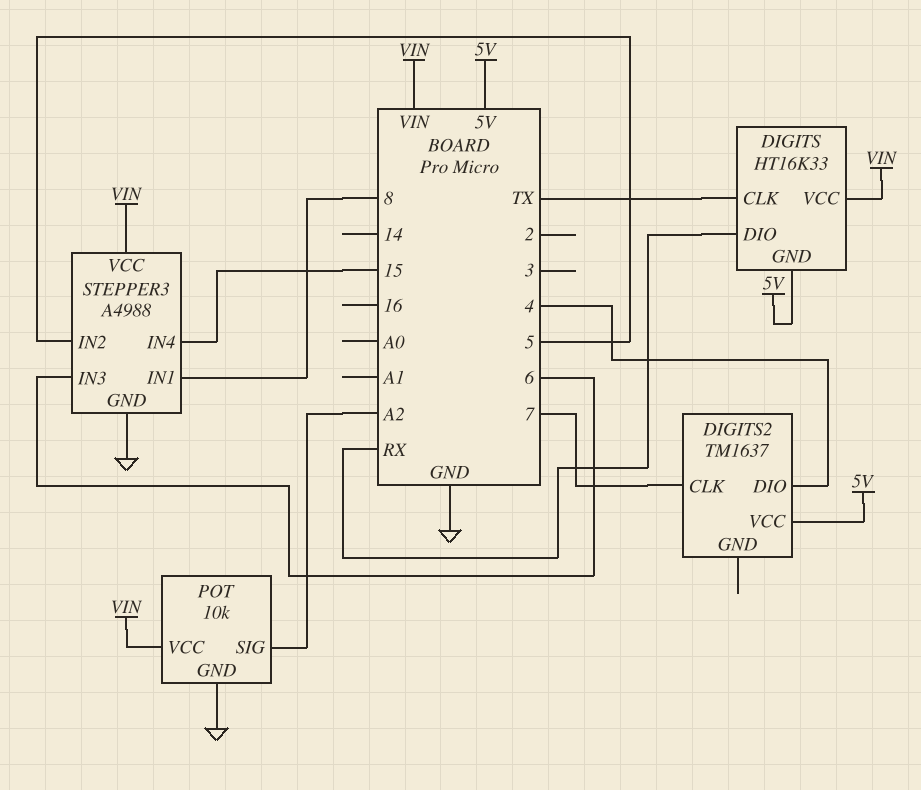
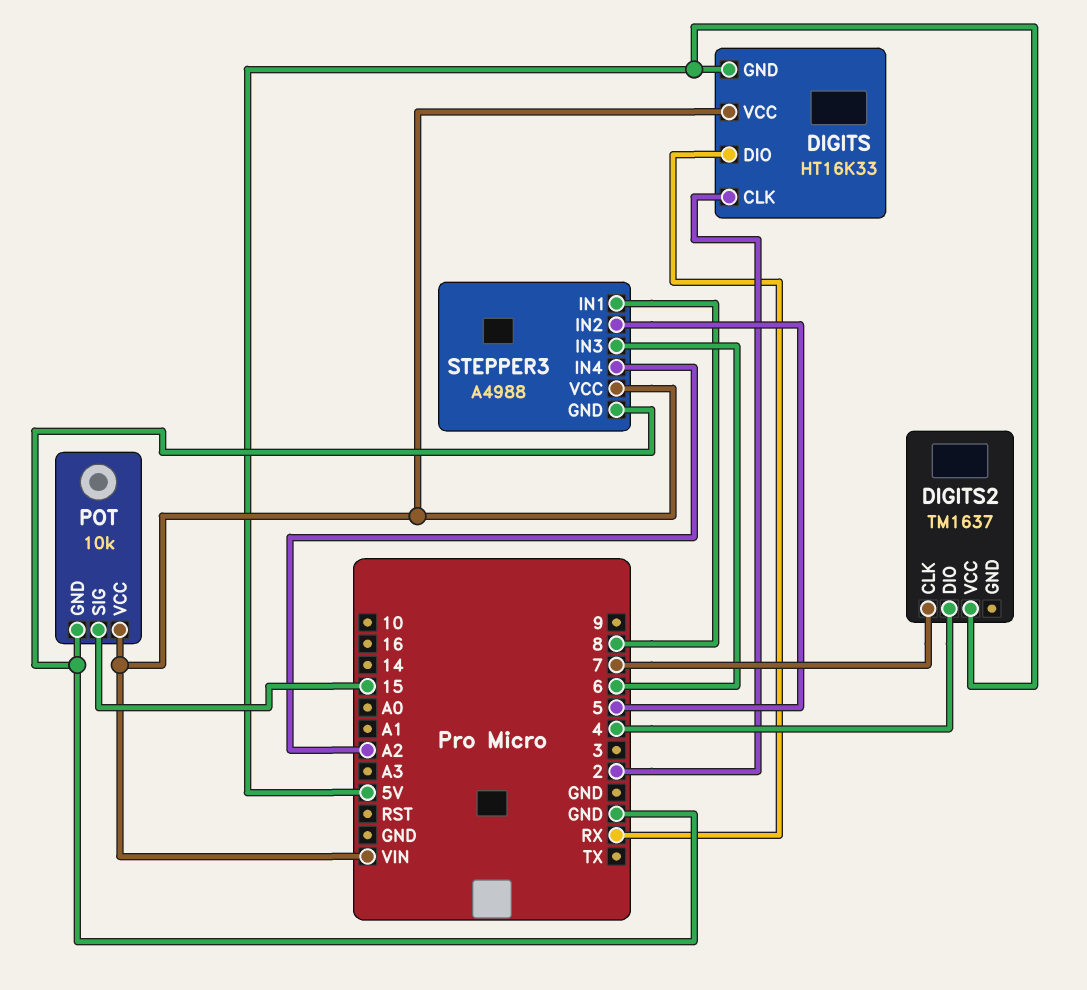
DIGITS pin CLK: TX -> 2
POT pin SIG: A2 -> 15
STEPPER3 pin IN4: 15 -> A2

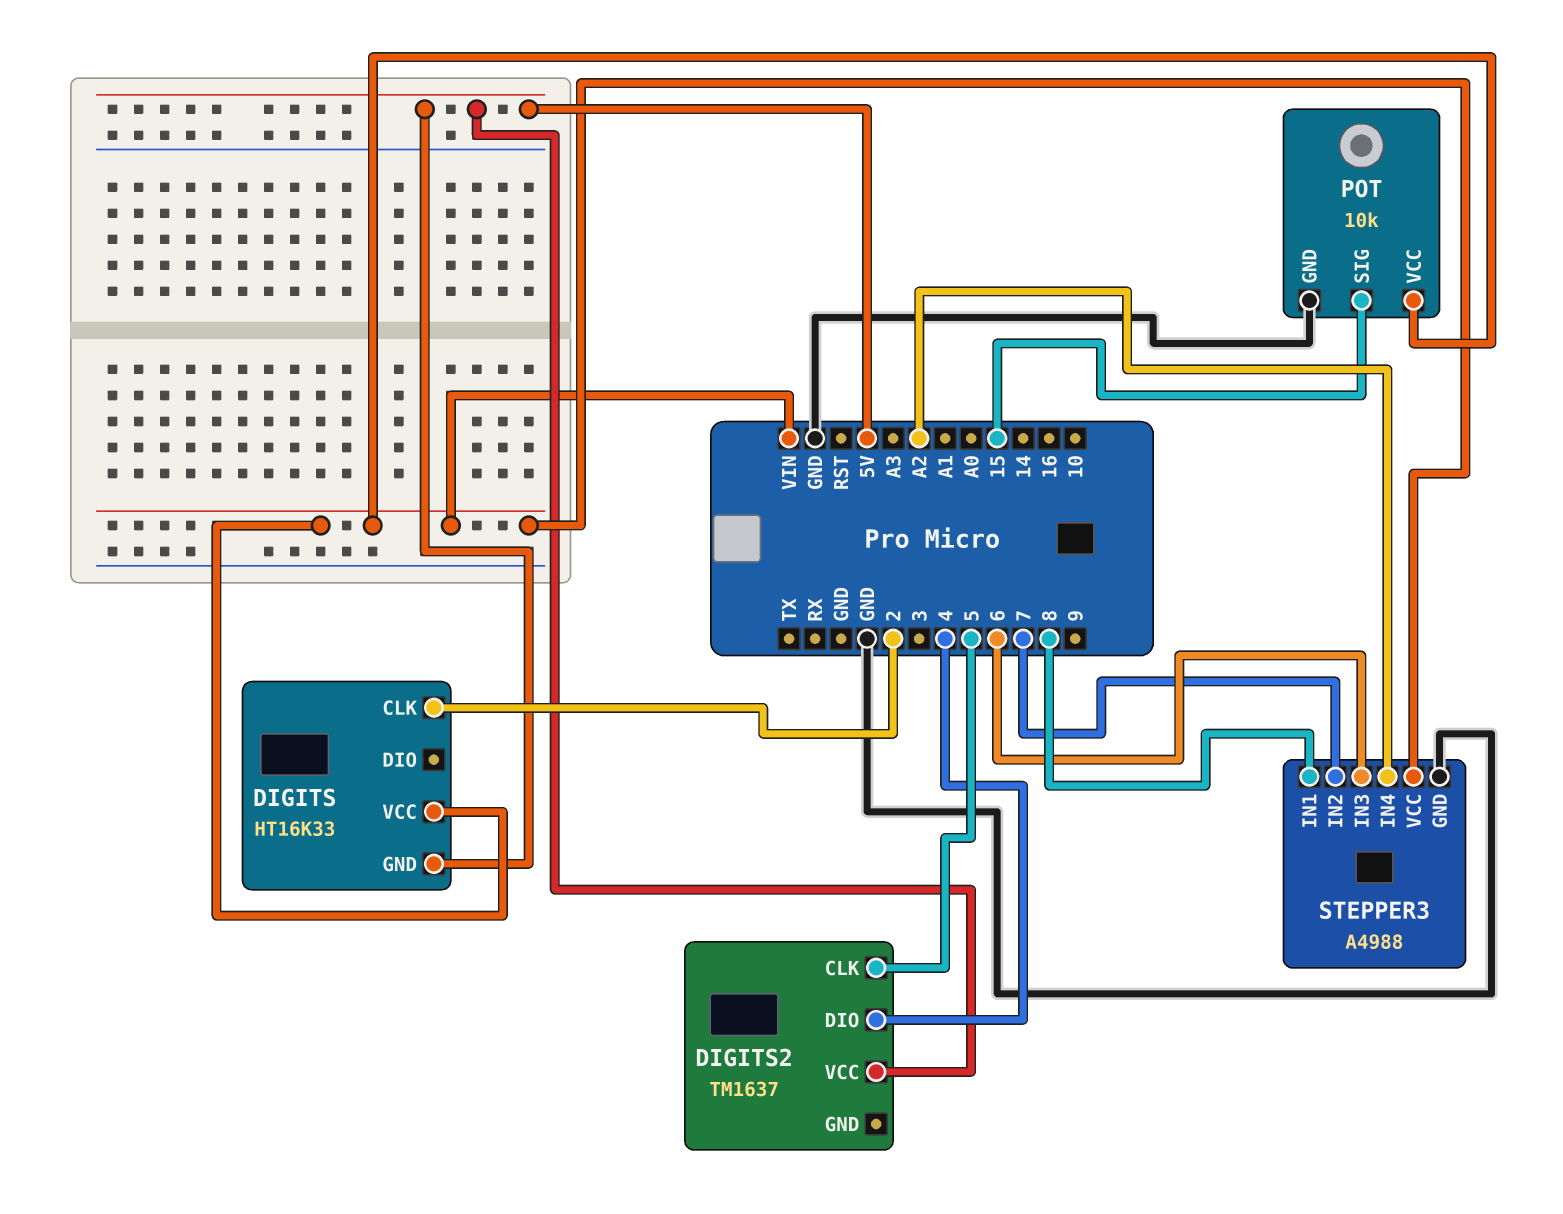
DIGITS pin DIO: RX -> none
DIGITS2 pin CLK: 7 -> 5
STEPPER3 pin IN2: 5 -> 7

